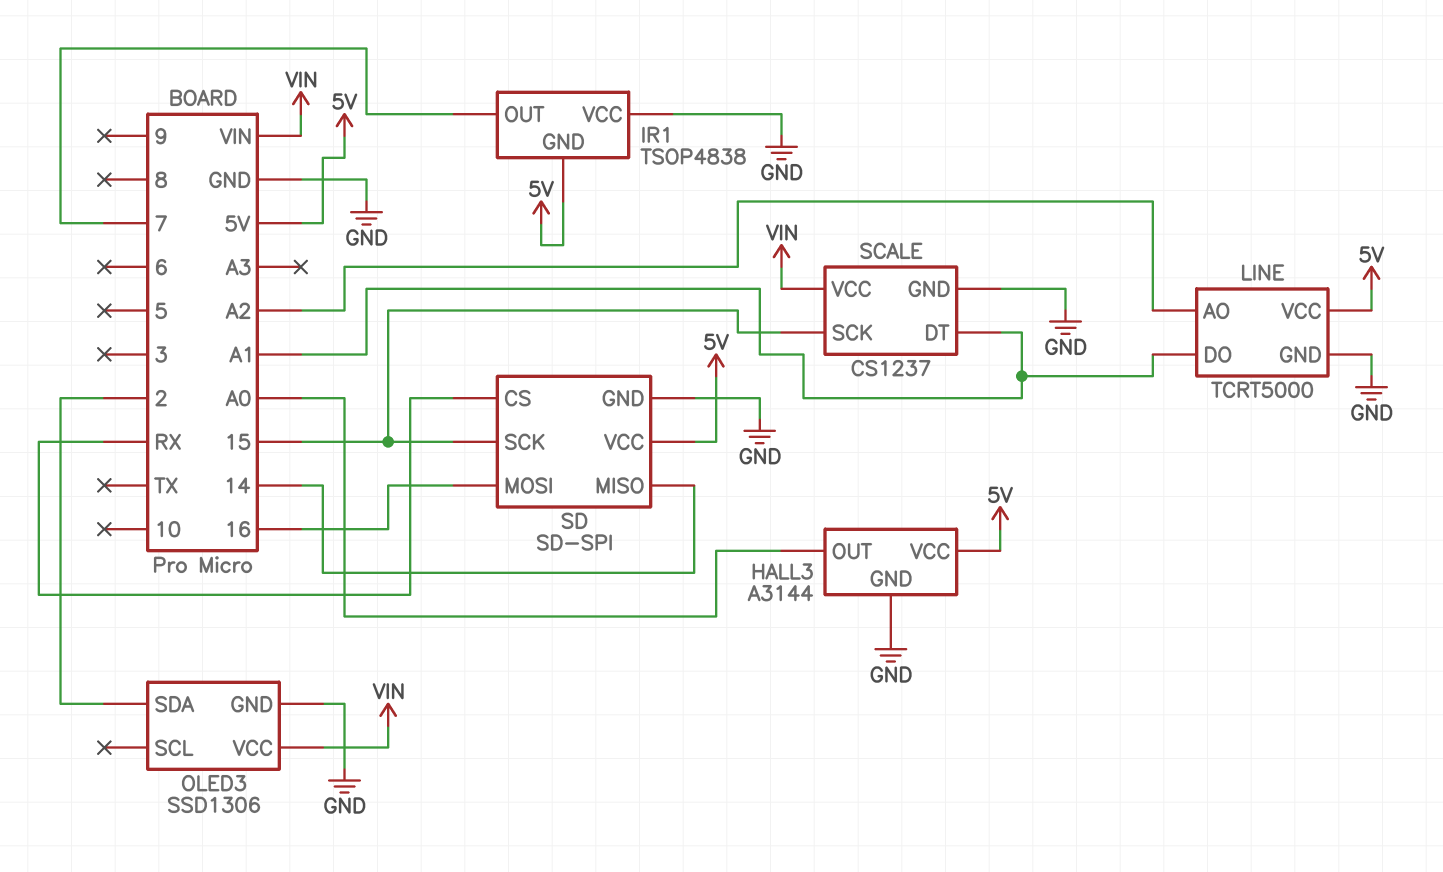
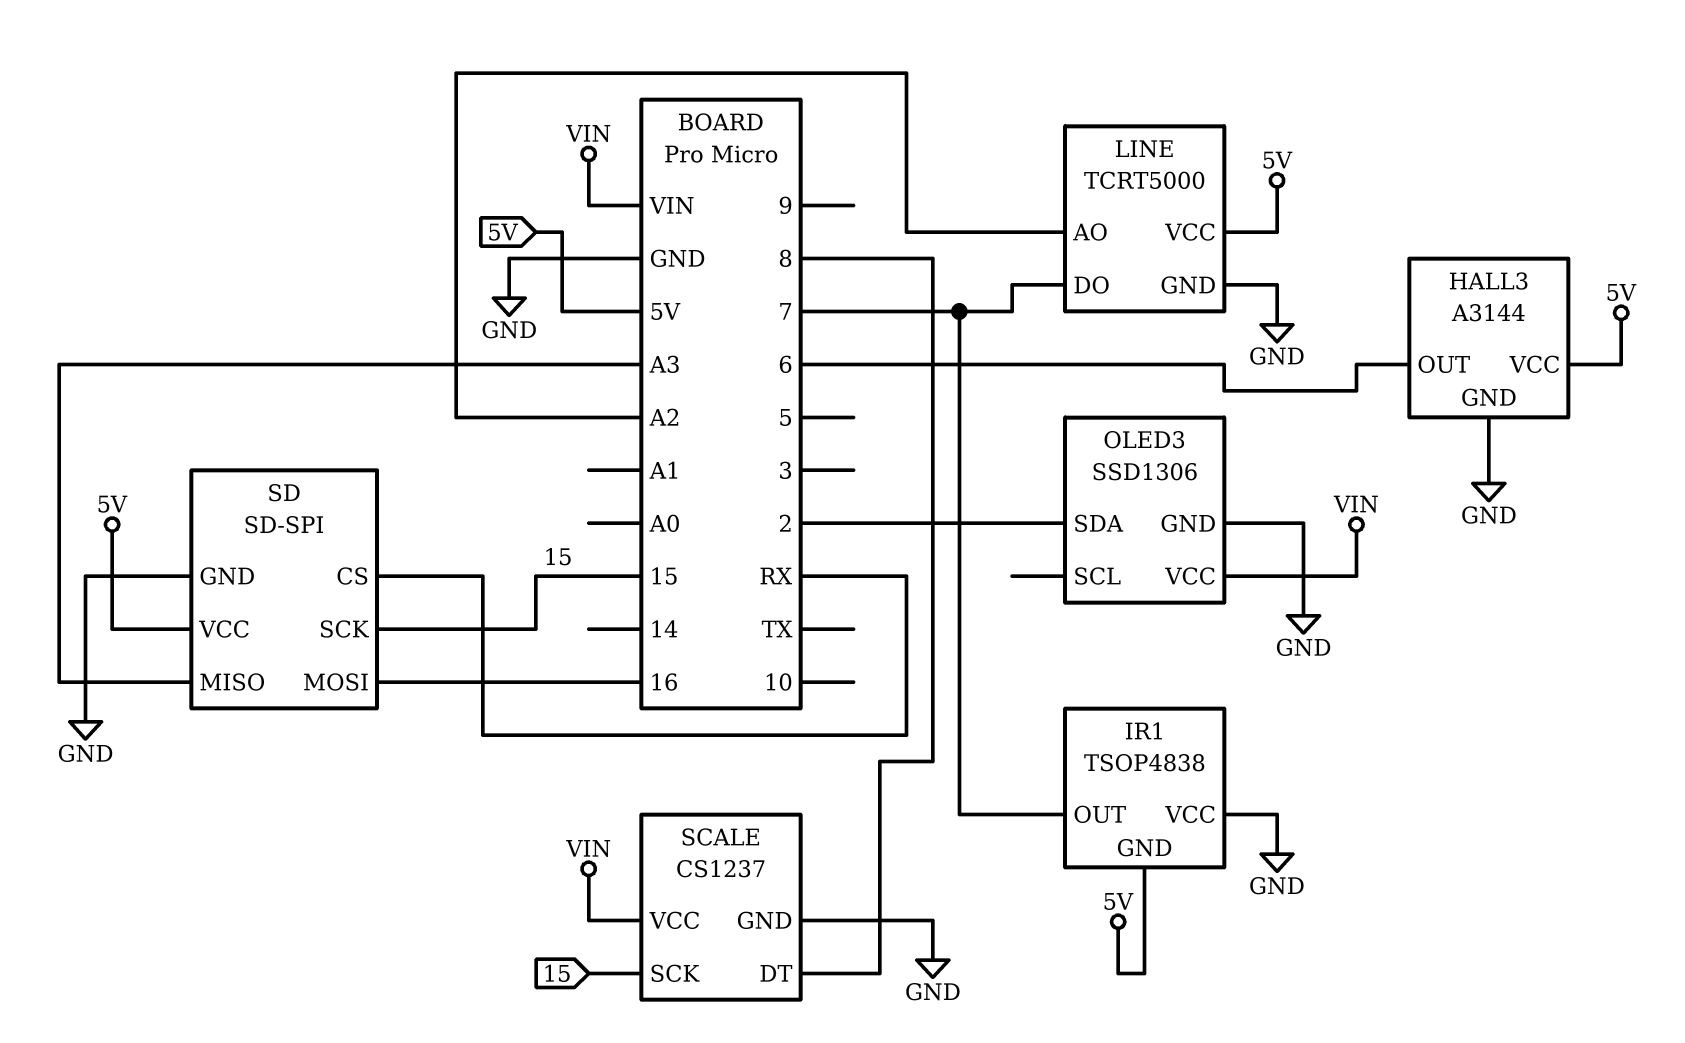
HALL3 pin OUT: A0 -> 6
LINE pin DO: A1 -> 7
SCALE pin DT: A1 -> 8
SD pin MISO: 14 -> A3

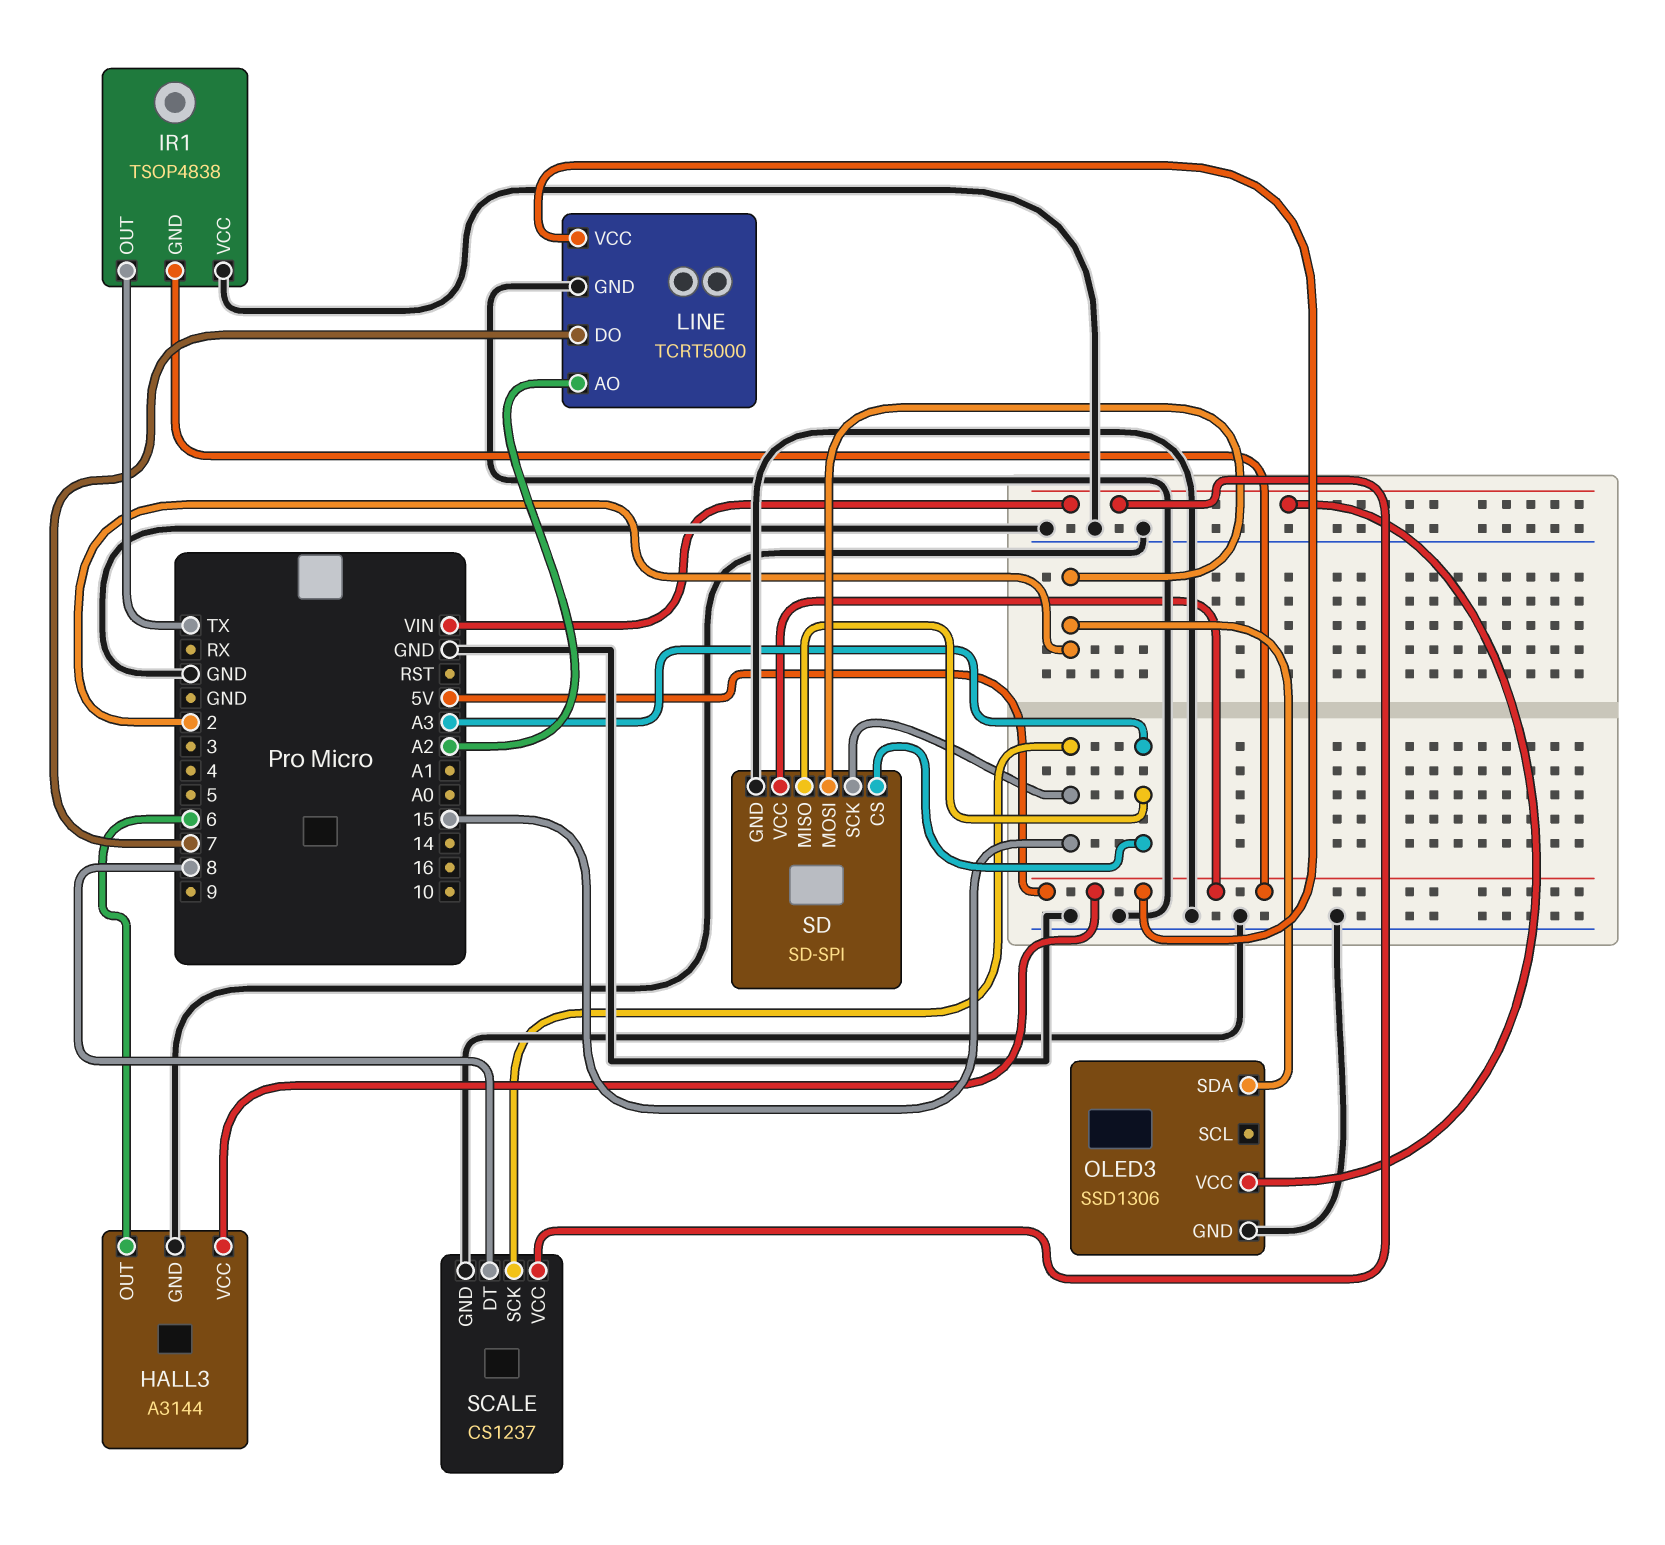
IR1 pin OUT: 7 -> TX
SD pin CS: RX -> A3
SD pin MOSI: 16 -> 2

